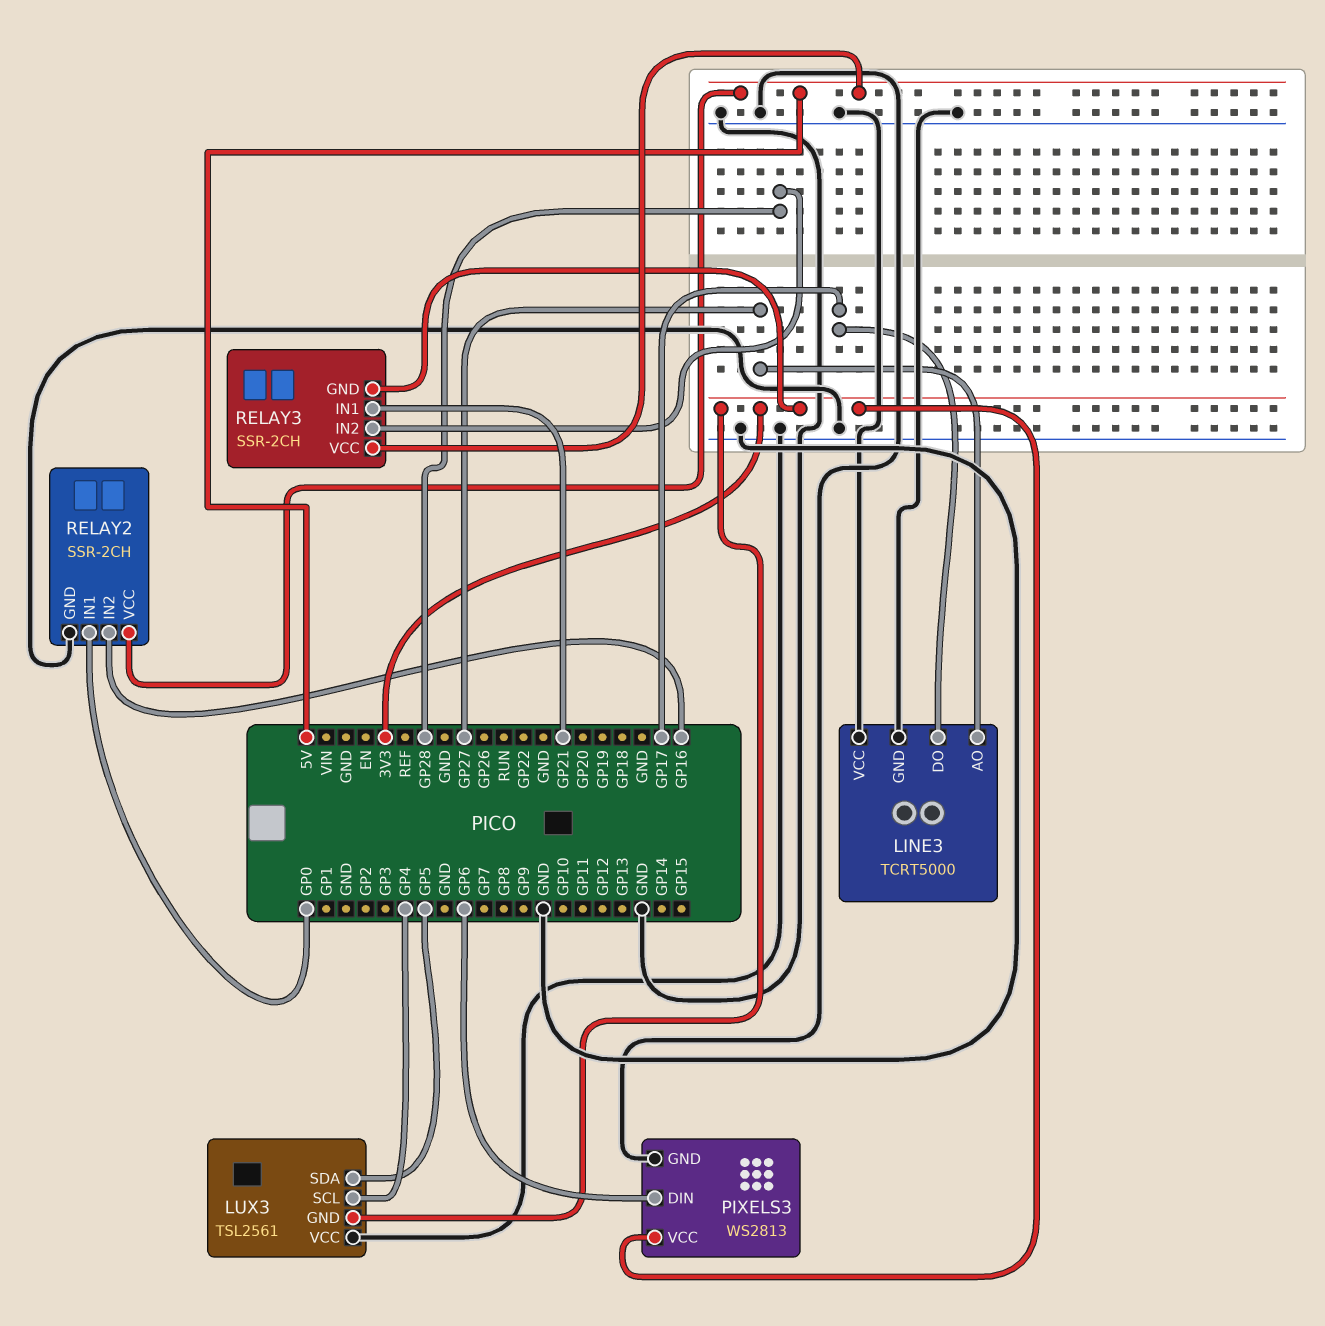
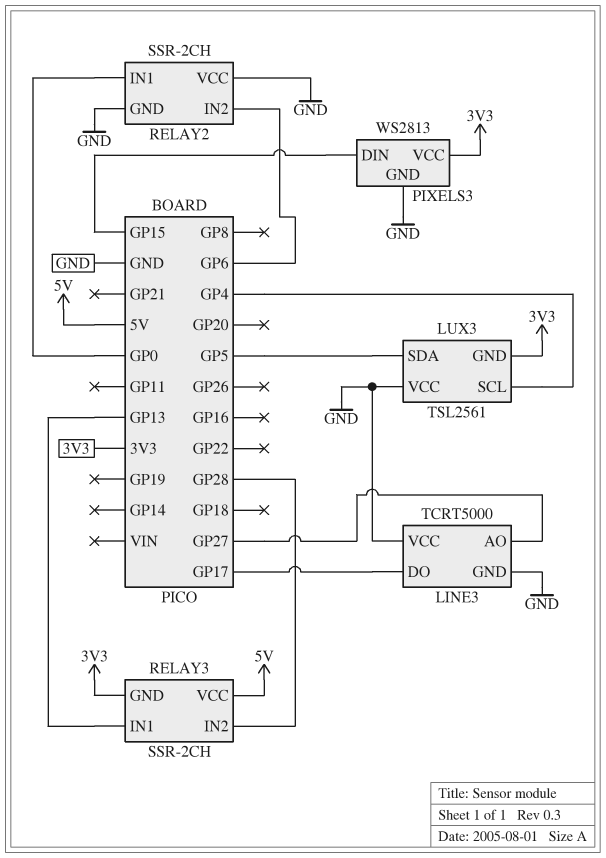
PIXELS3 pin DIN: GP6 -> GP15
RELAY2 pin IN2: GP16 -> GP6
RELAY2 pin VCC: 5V -> GND
RELAY3 pin IN1: GP21 -> GP13

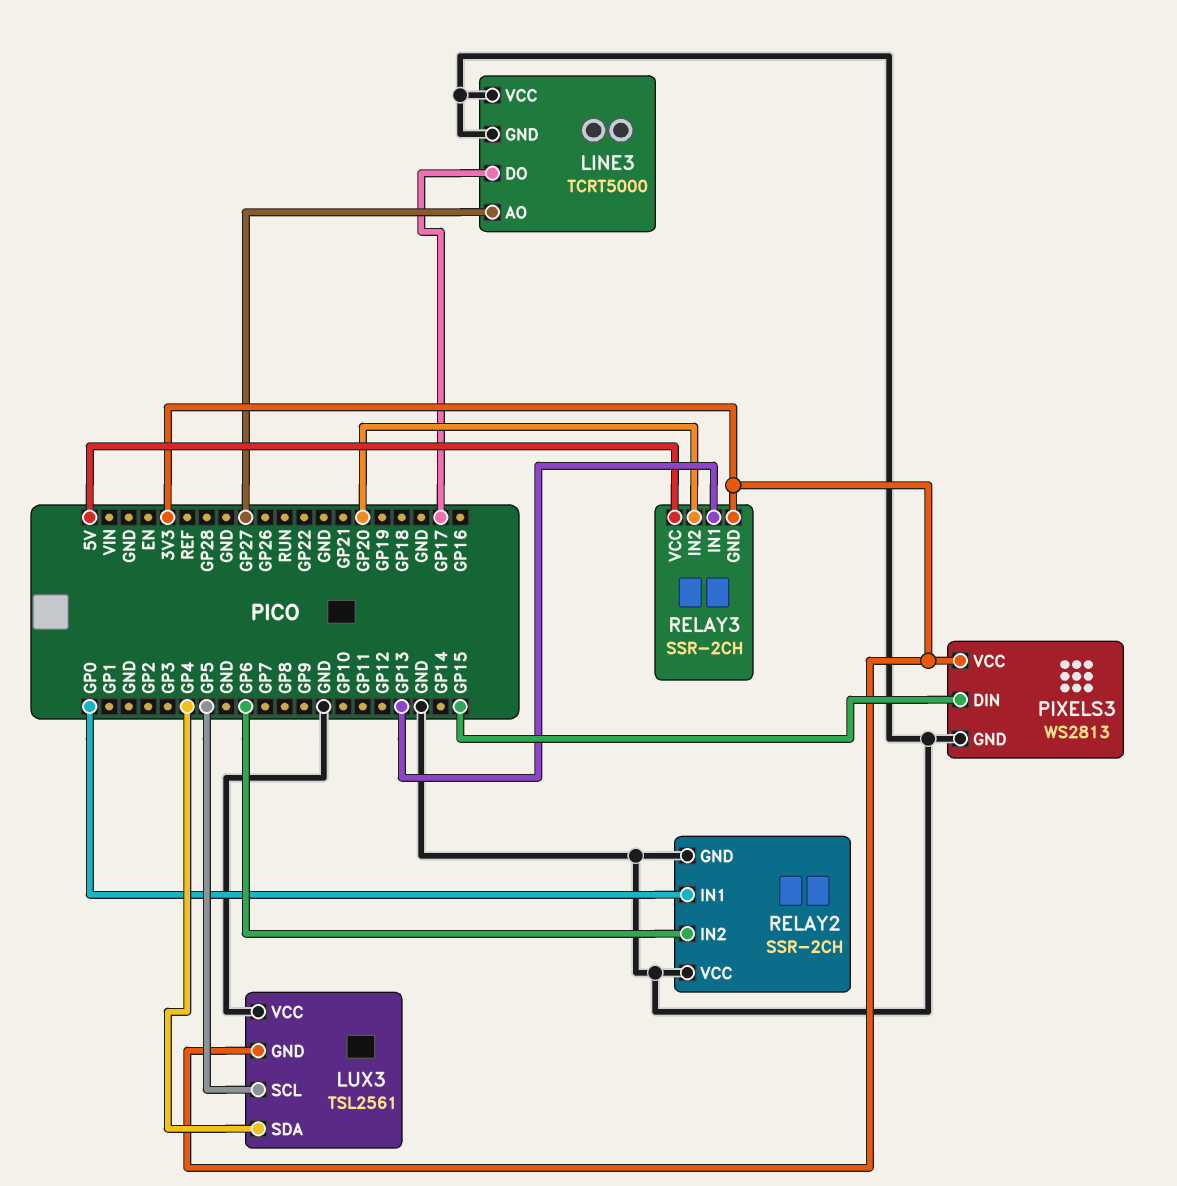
LUX3 pin SCL: GP4 -> GP5
LUX3 pin SDA: GP5 -> GP4
RELAY3 pin IN2: GP28 -> GP20

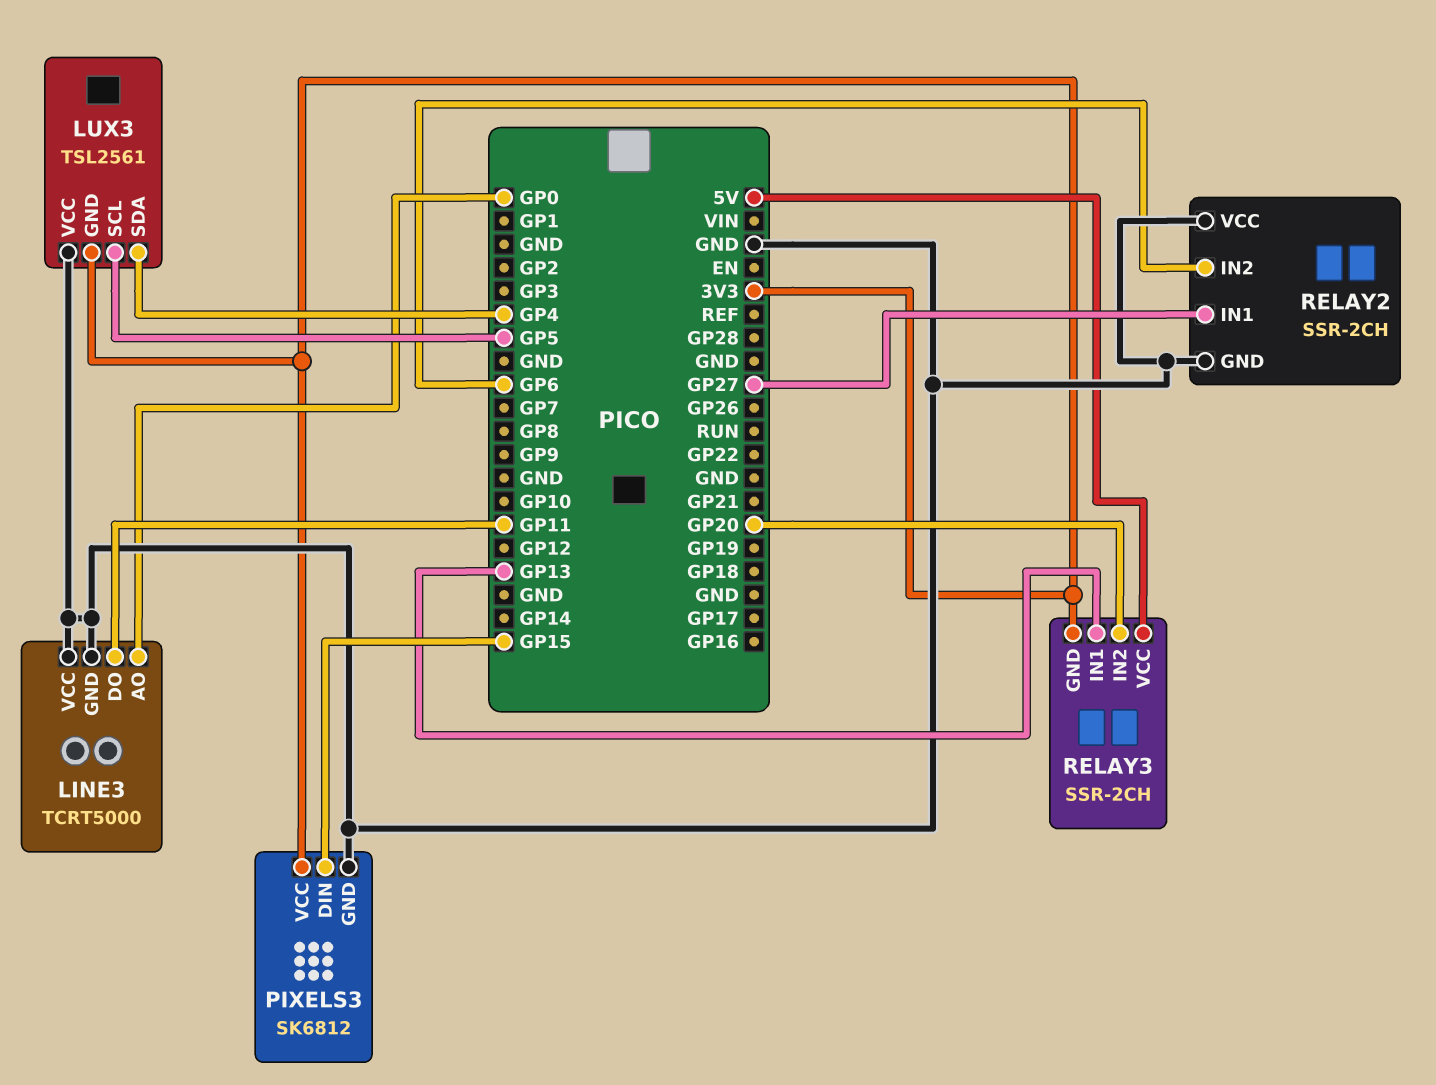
LINE3 pin AO: GP27 -> GP0
LINE3 pin DO: GP17 -> GP11
PIXELS3: WS2813 -> SK6812
RELAY2 pin IN1: GP0 -> GP27

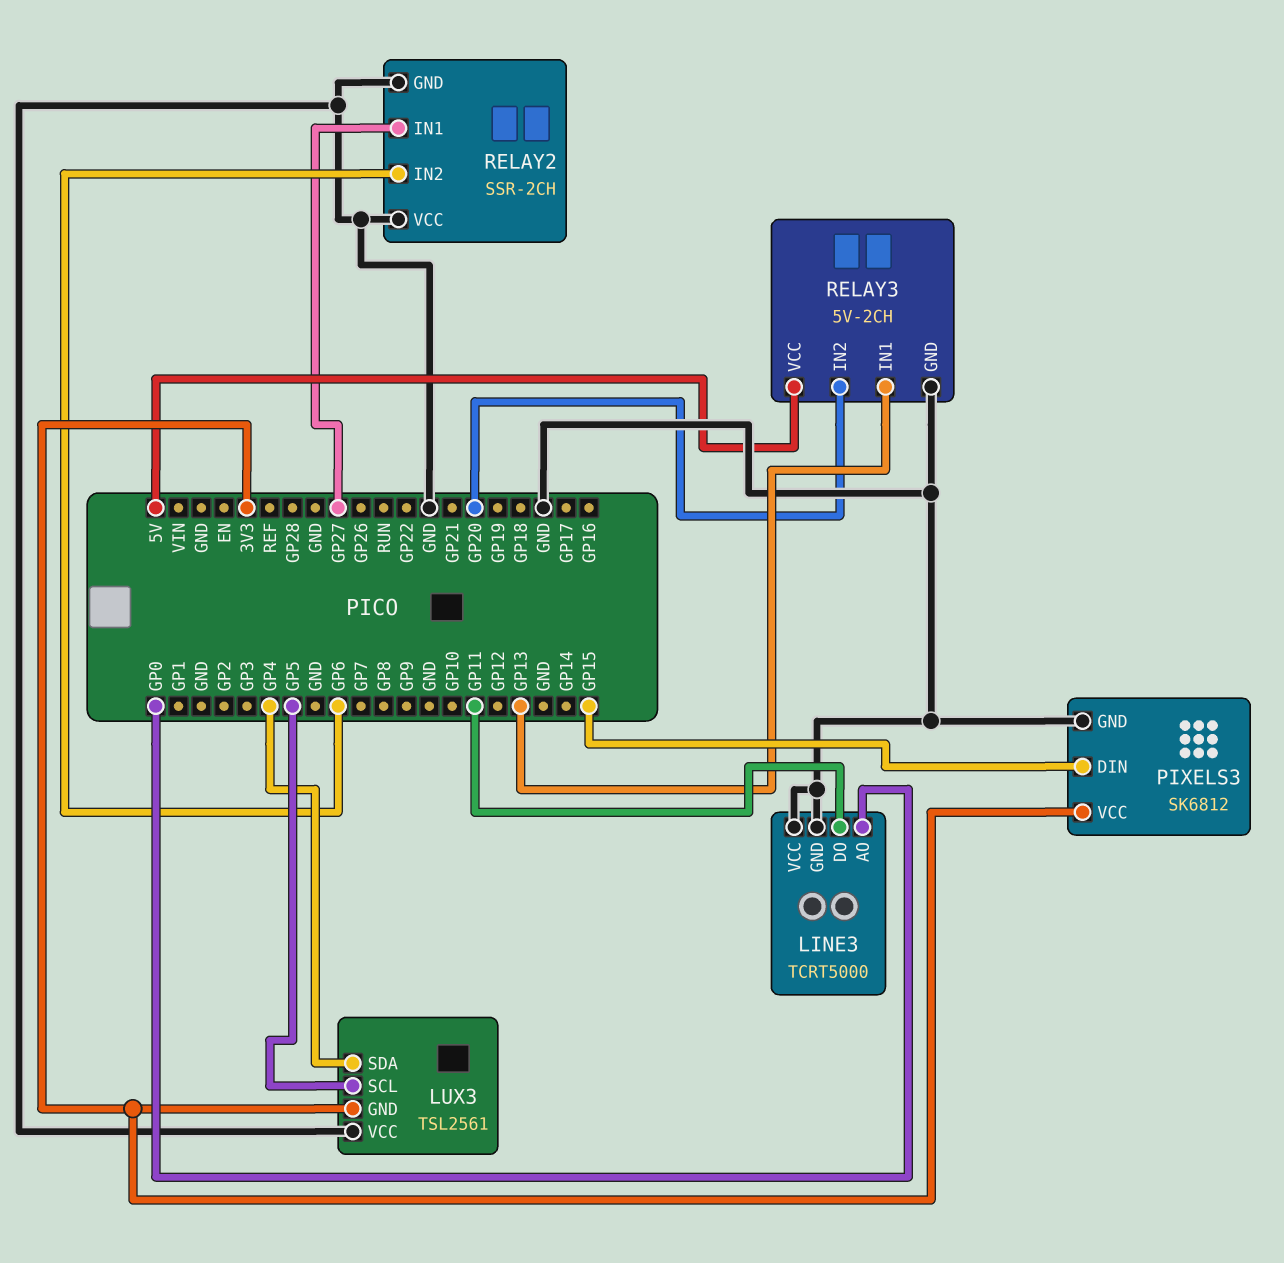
RELAY3: SSR-2CH -> 5V-2CH
RELAY3 pin GND: 3V3 -> GND

